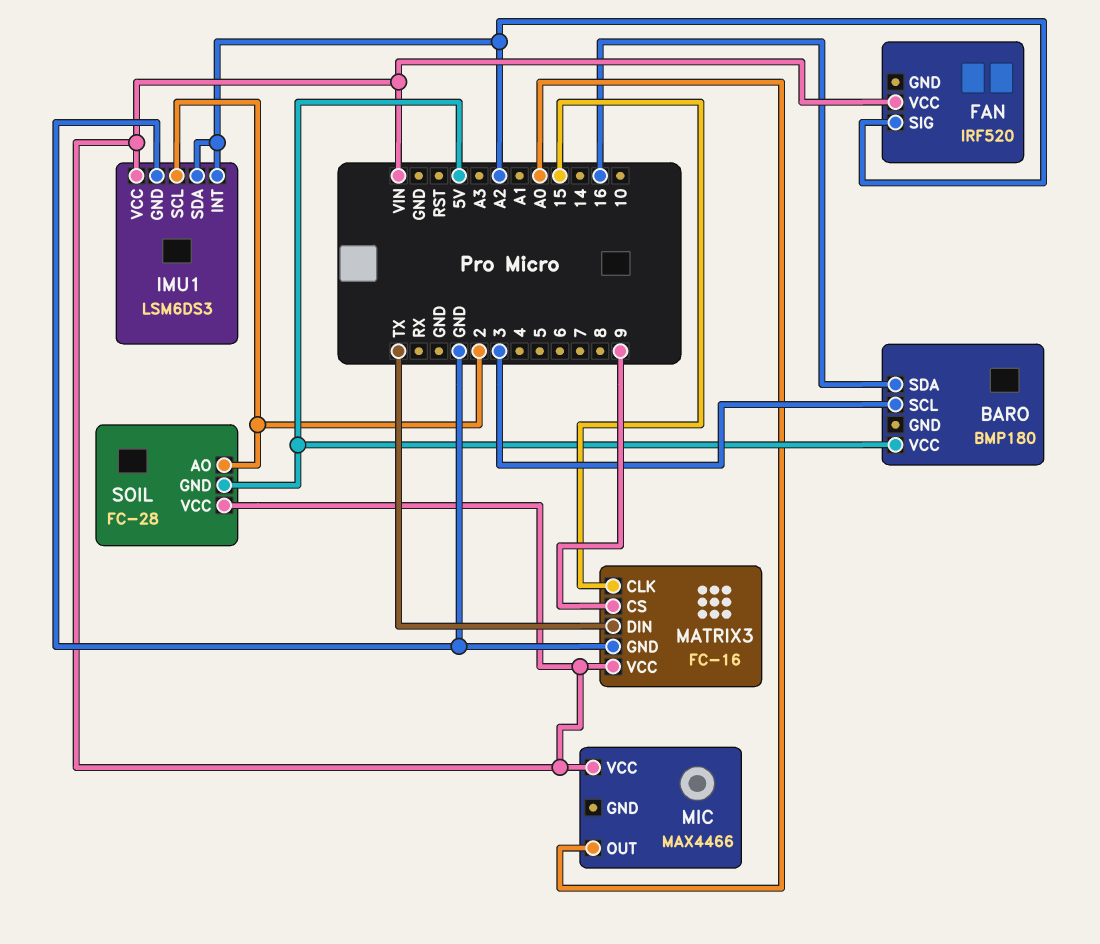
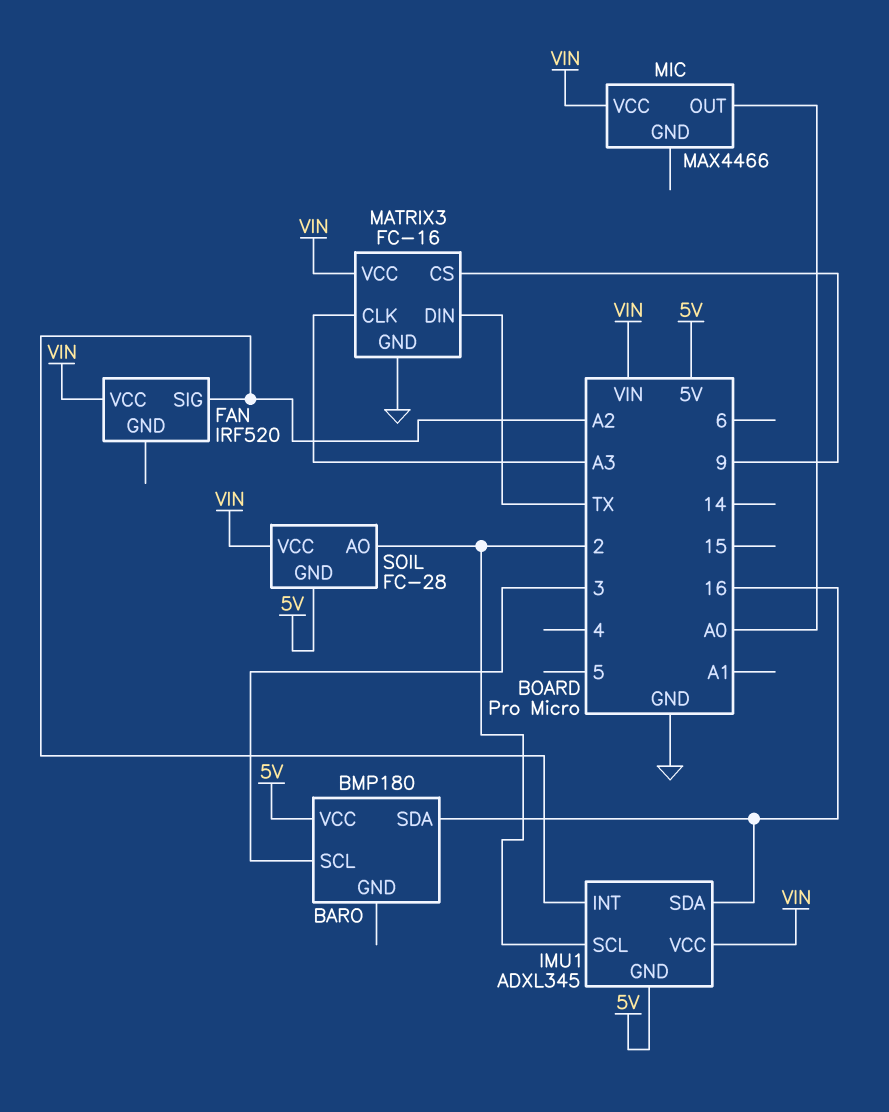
IMU1: LSM6DS3 -> ADXL345
IMU1 pin GND: GND -> 5V
IMU1 pin SDA: A2 -> 16
MATRIX3 pin CLK: 15 -> A3

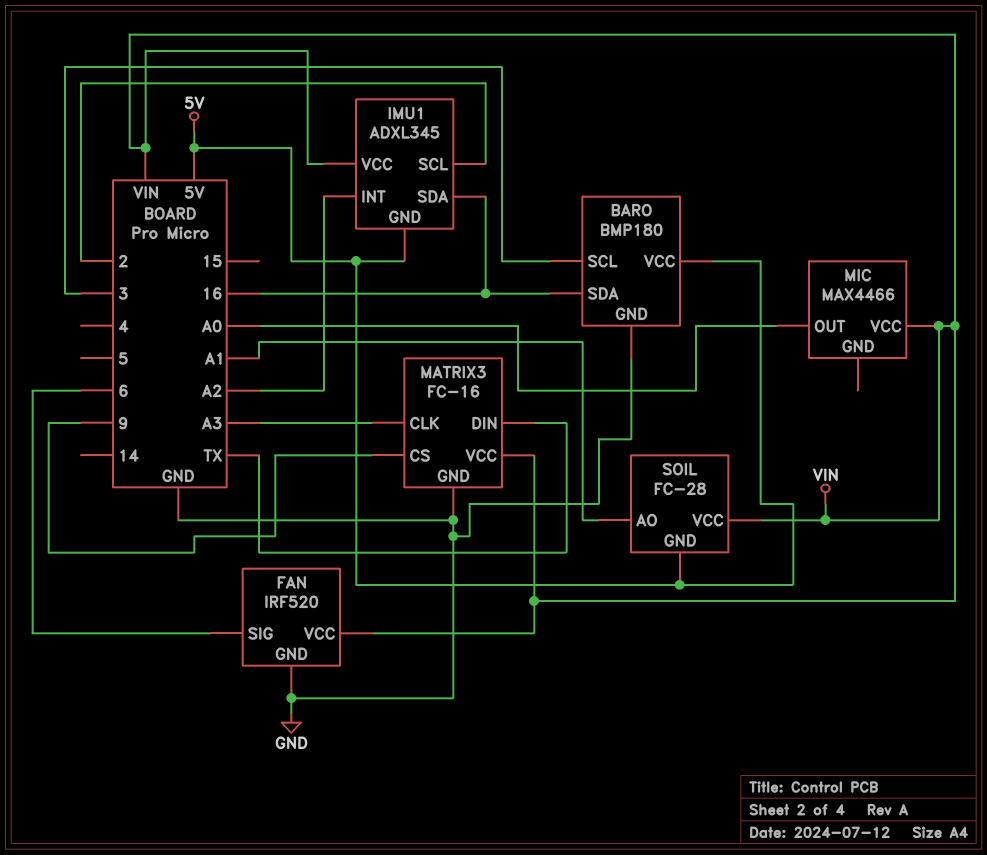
BARO pin GND: none -> GND
FAN pin GND: none -> GND
FAN pin SIG: A2 -> 6
SOIL pin AO: 2 -> A1

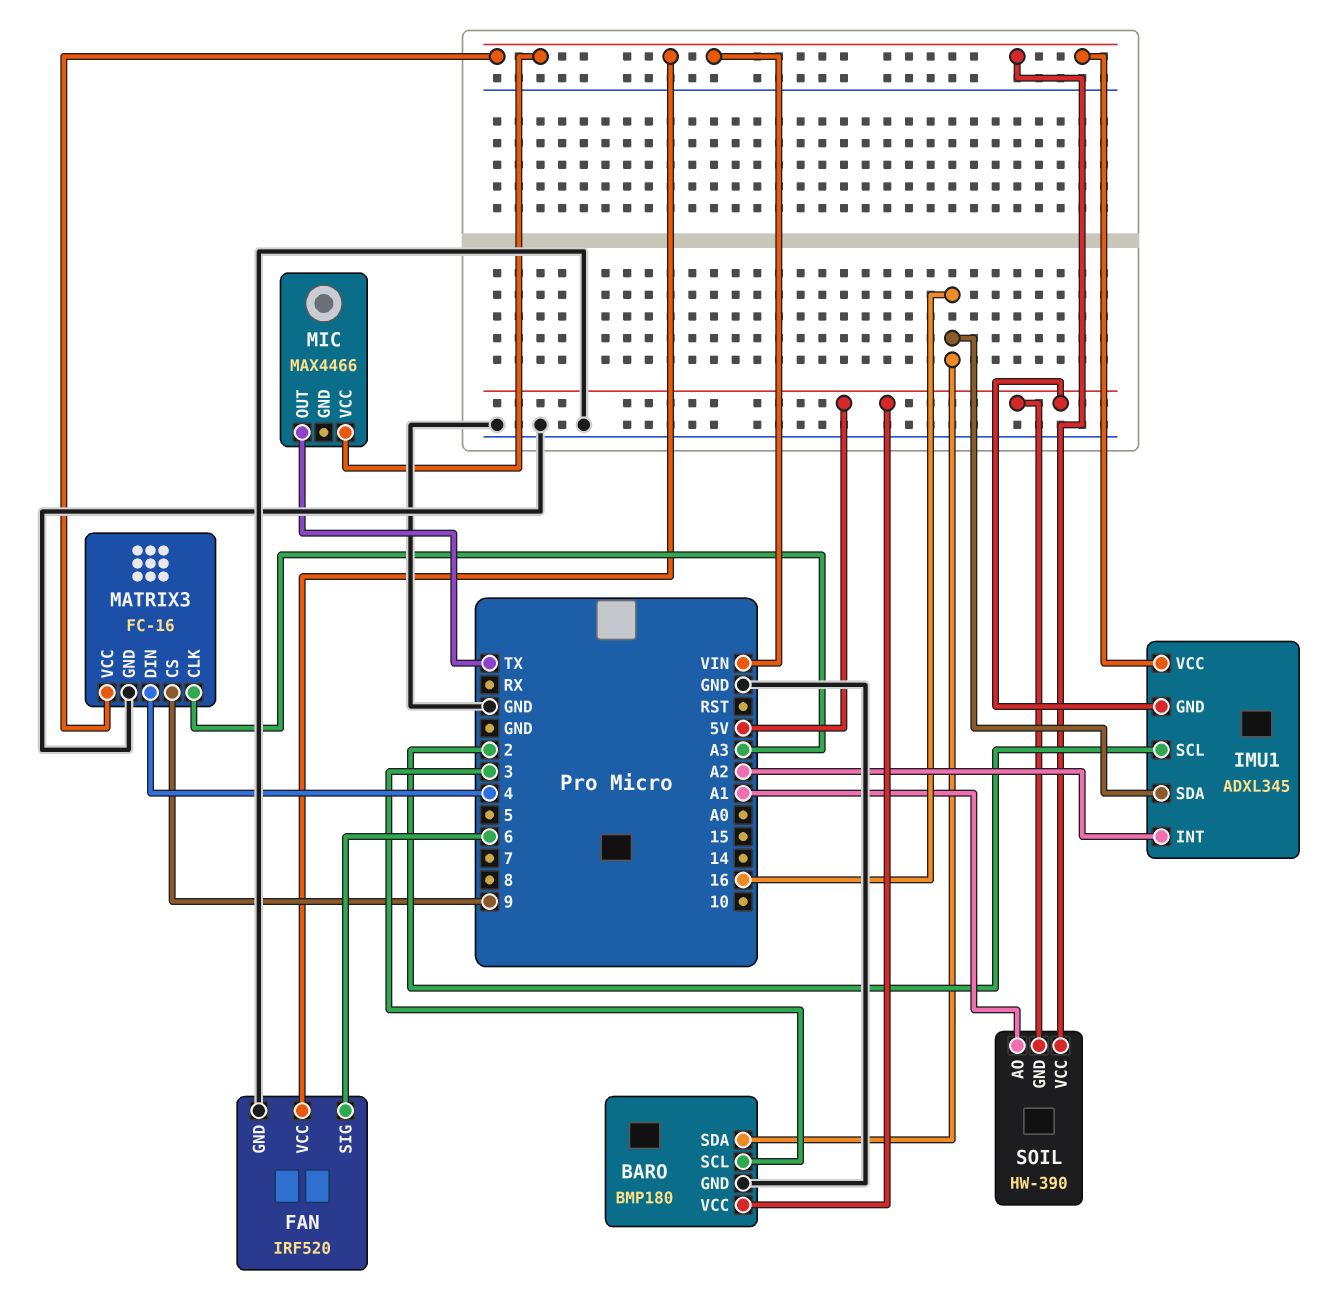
MATRIX3 pin DIN: TX -> 4
MIC pin OUT: A0 -> TX
SOIL: FC-28 -> HW-390

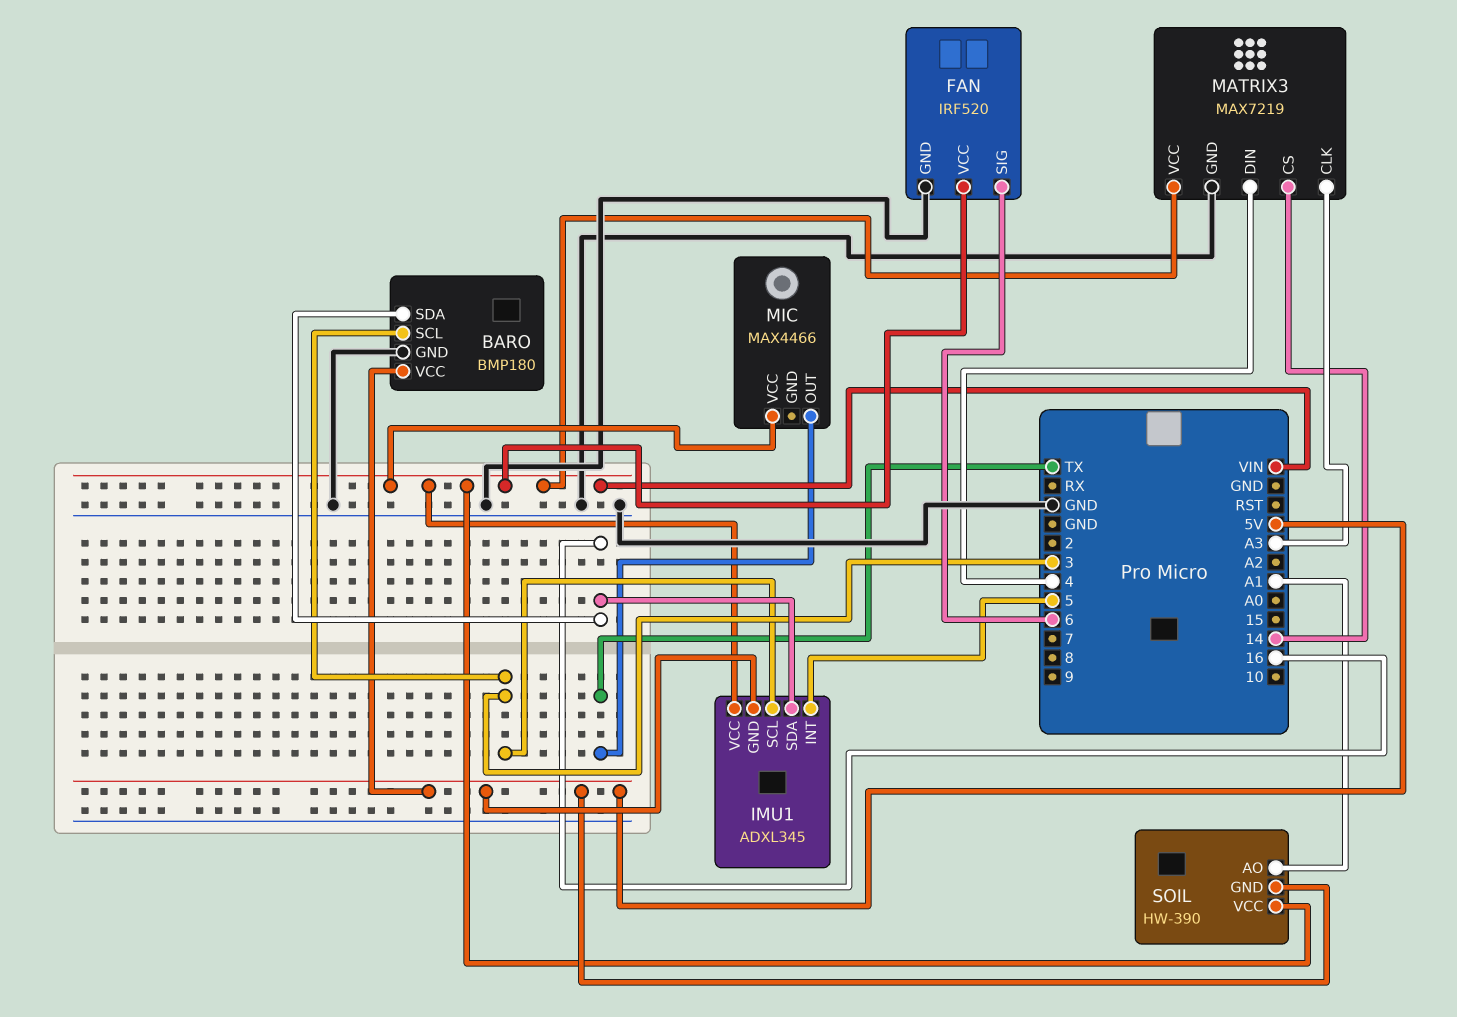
IMU1 pin INT: A2 -> 5
IMU1 pin SCL: 2 -> 3
MATRIX3: FC-16 -> MAX7219
MATRIX3 pin CS: 9 -> 14

